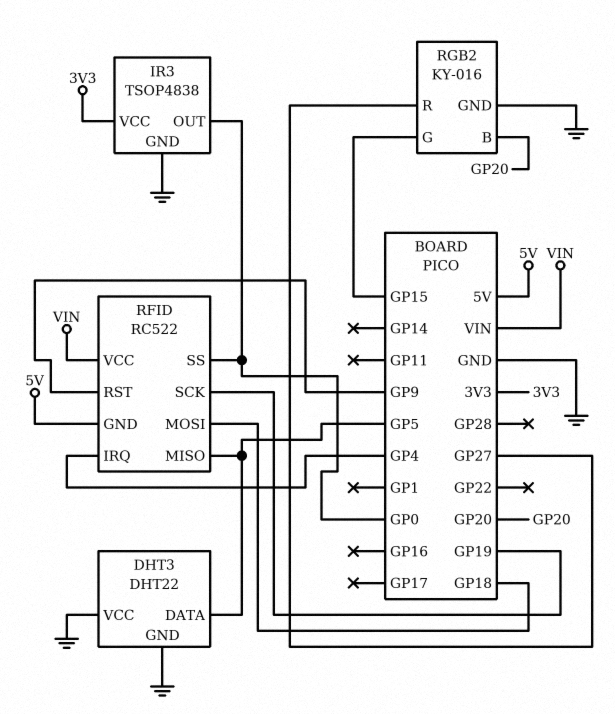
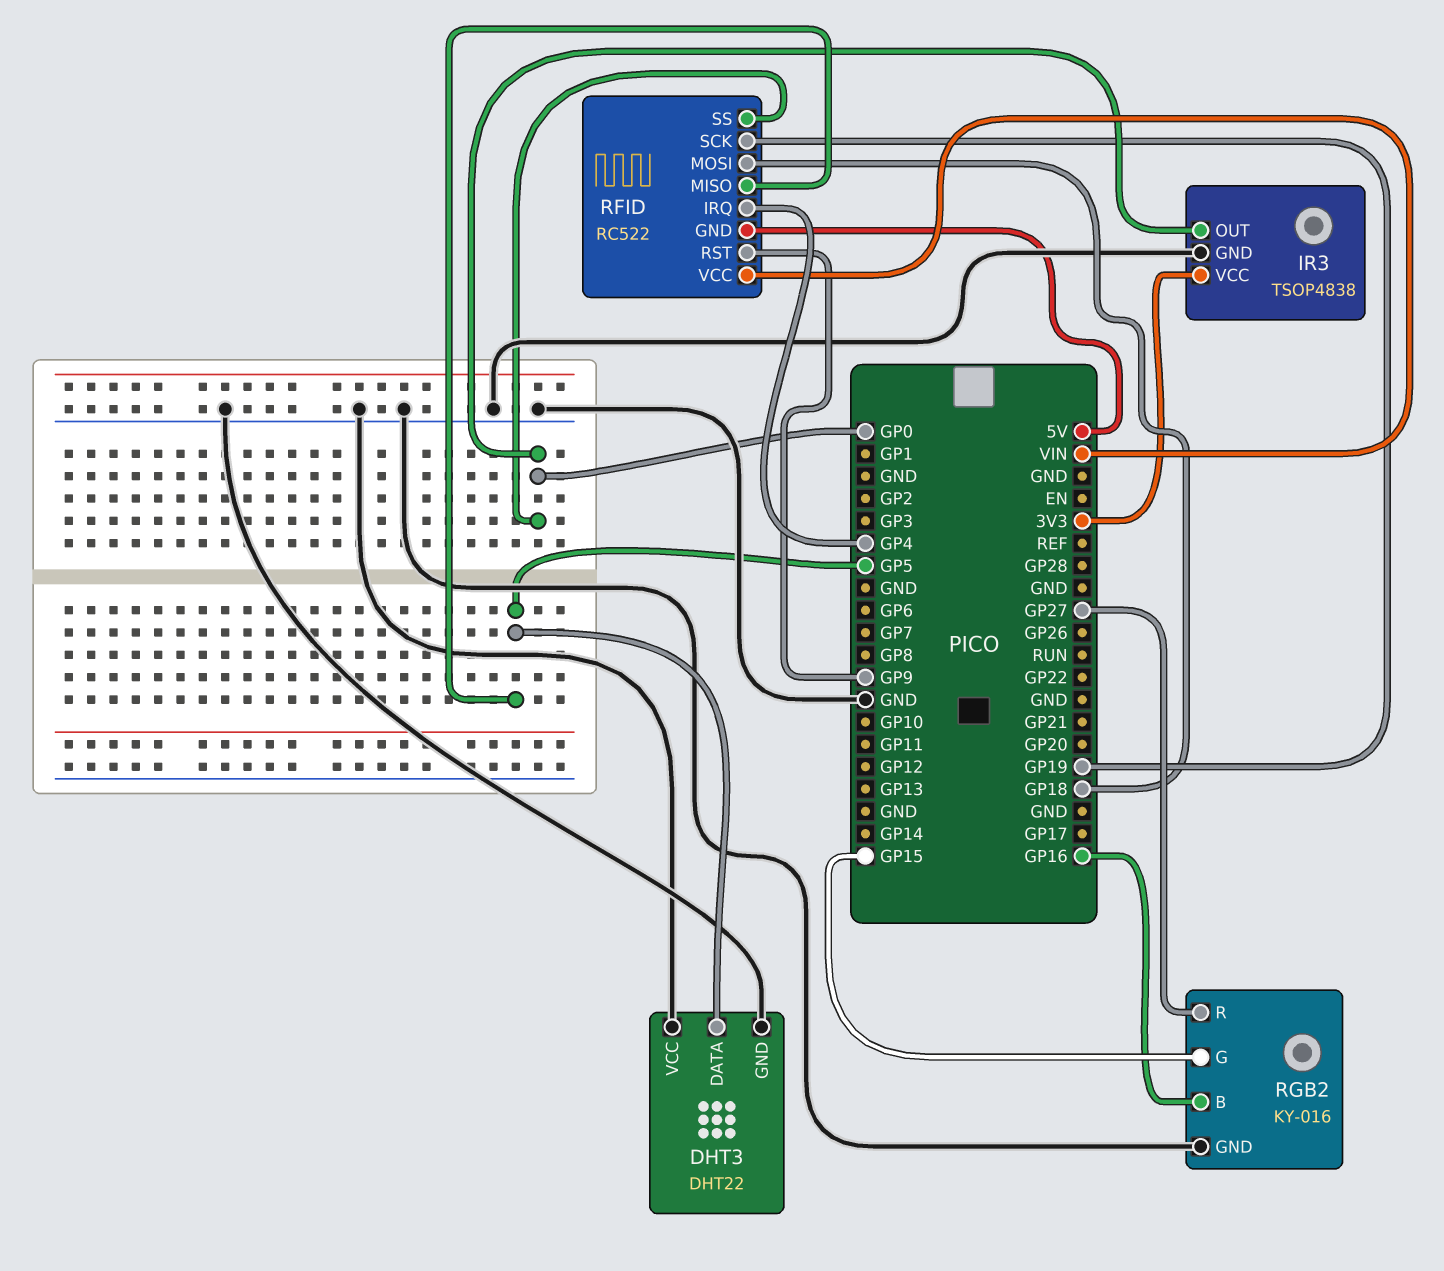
RGB2 pin B: GP20 -> GP16

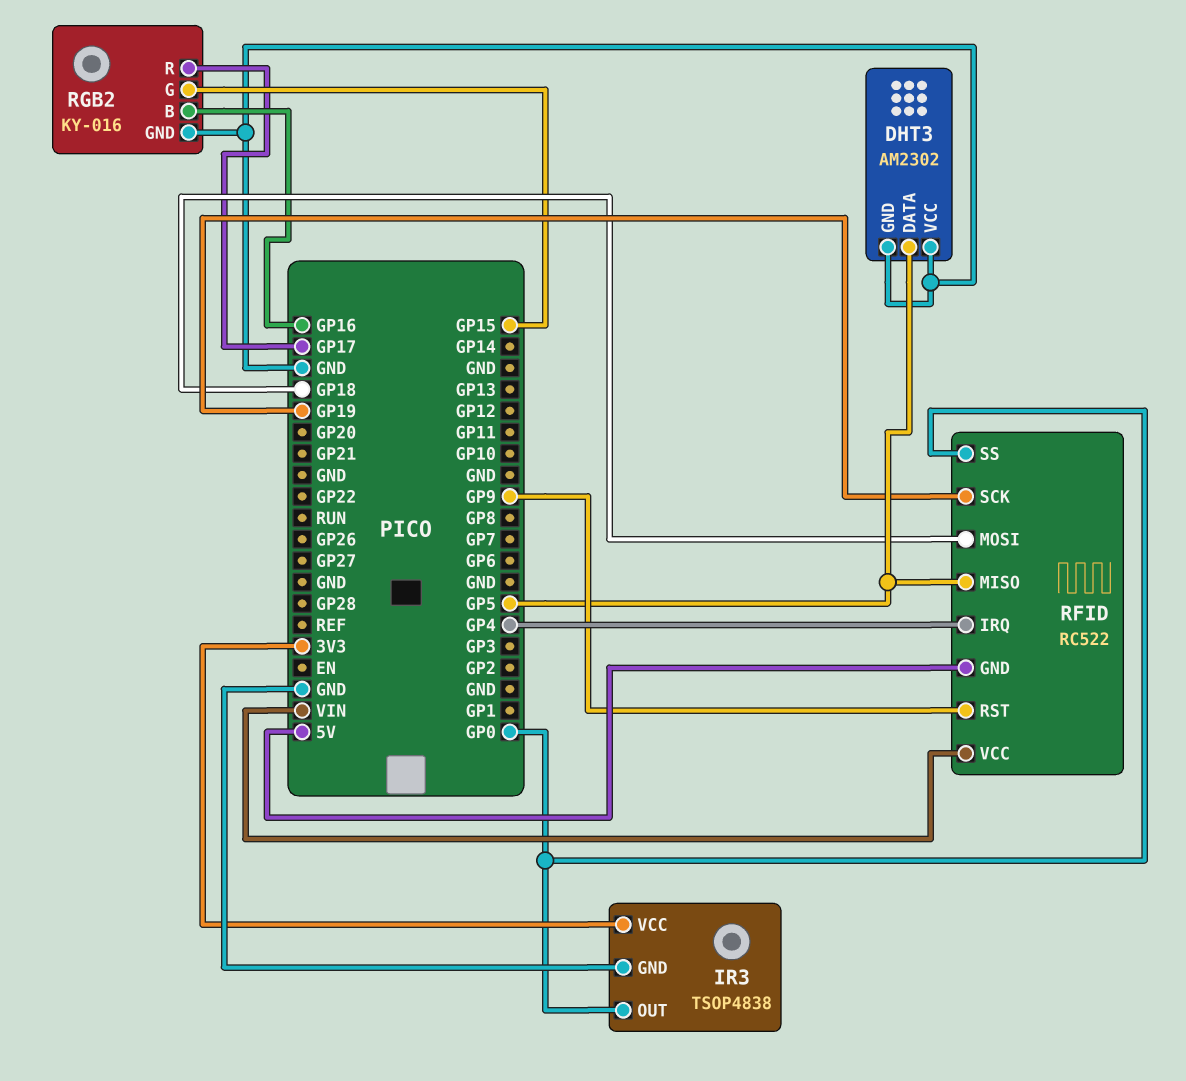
DHT3: DHT22 -> AM2302
RGB2 pin R: GP27 -> GP17

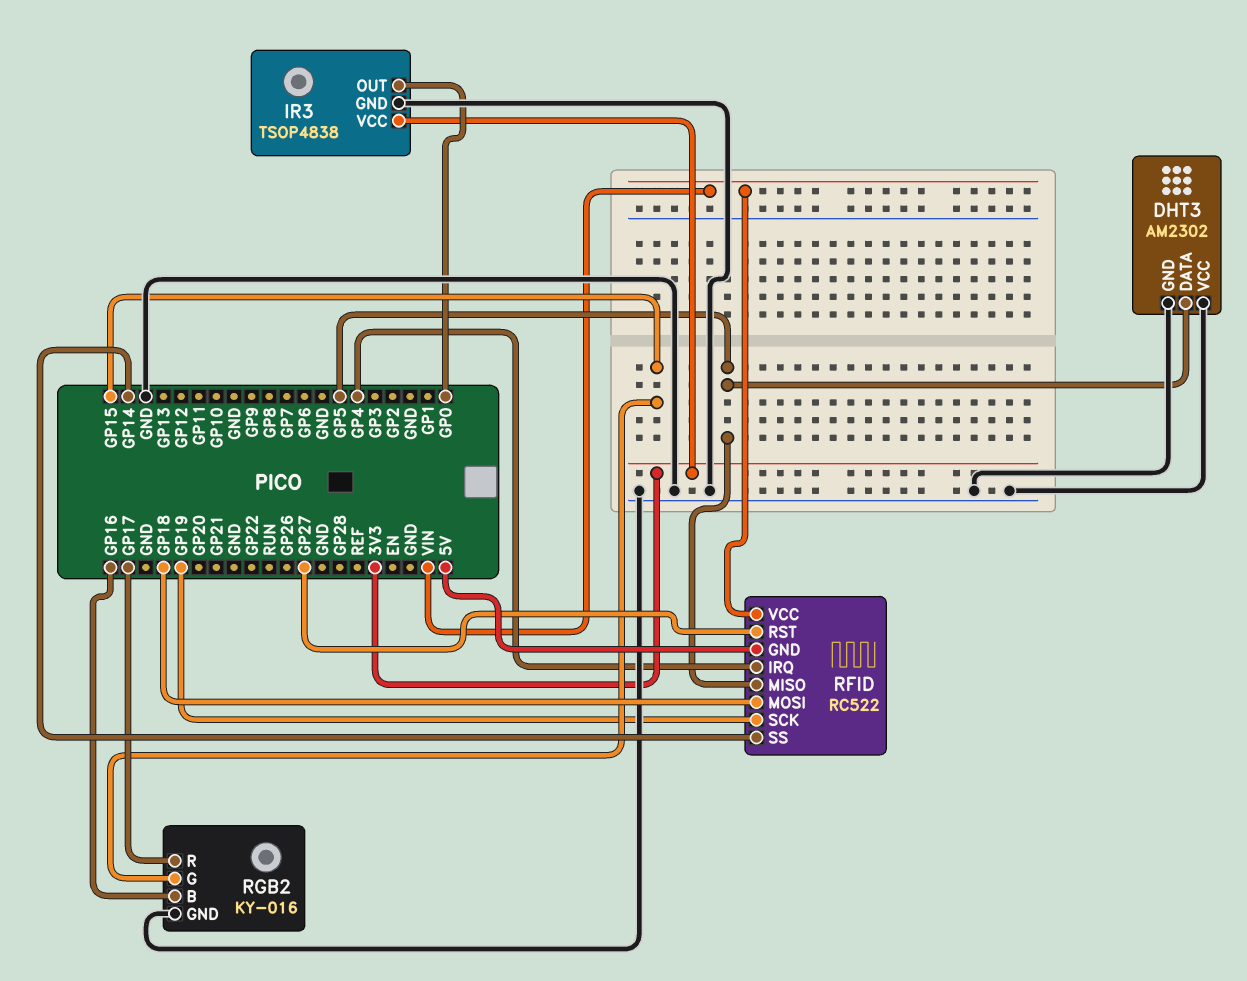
RFID pin RST: GP9 -> GP27
RFID pin SS: GP0 -> GP14

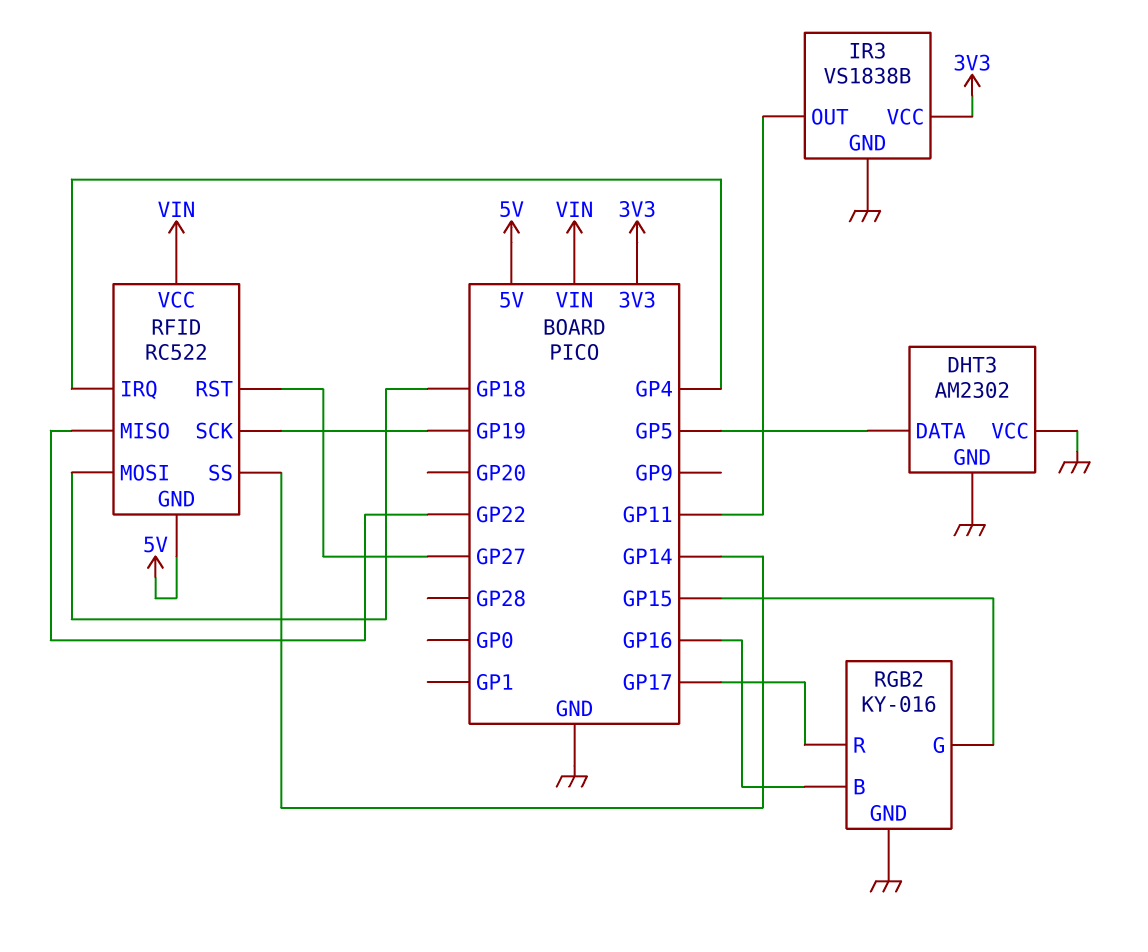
IR3: TSOP4838 -> VS1838B
IR3 pin OUT: GP0 -> GP11
RFID pin MISO: GP5 -> GP22

